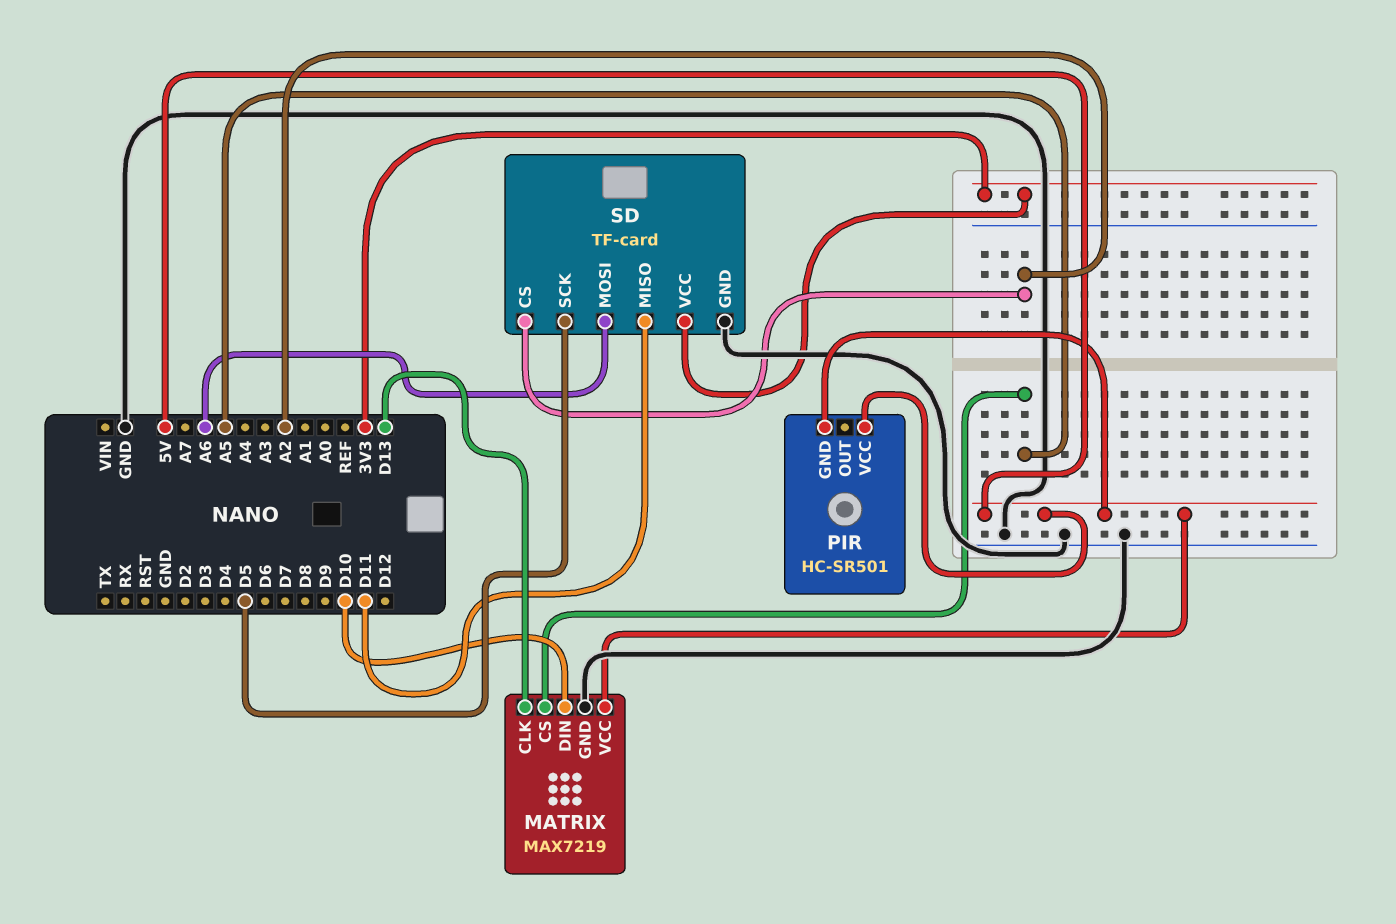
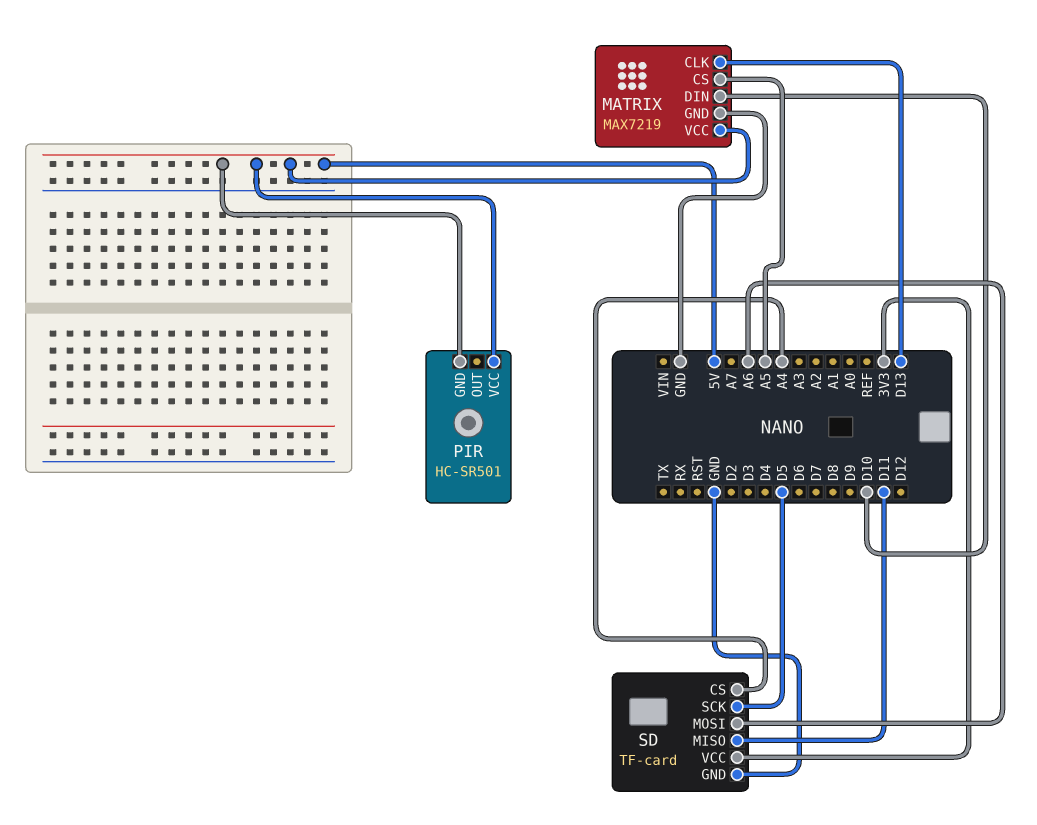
SD pin CS: A2 -> A4

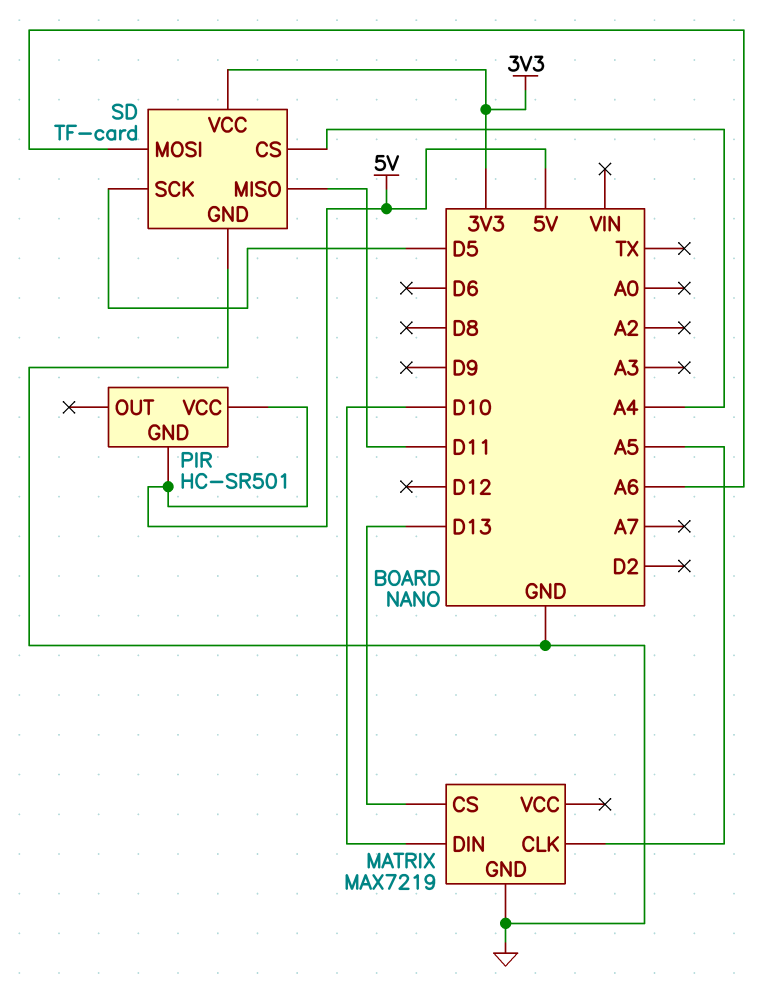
MATRIX pin CLK: D13 -> A5
MATRIX pin CS: A5 -> D13
MATRIX pin VCC: 5V -> none

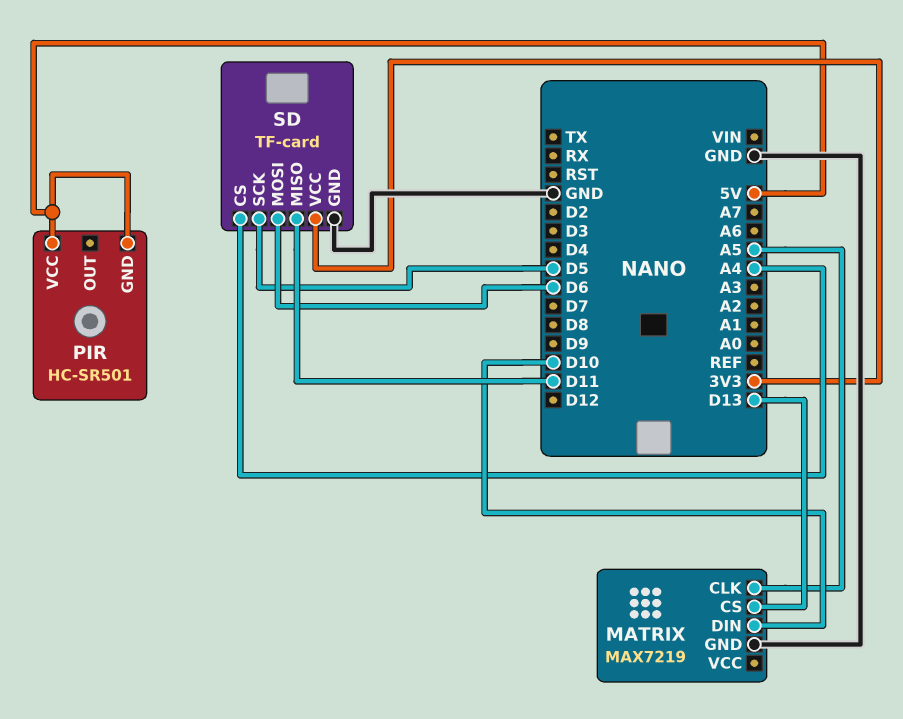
SD pin MOSI: A6 -> D6

